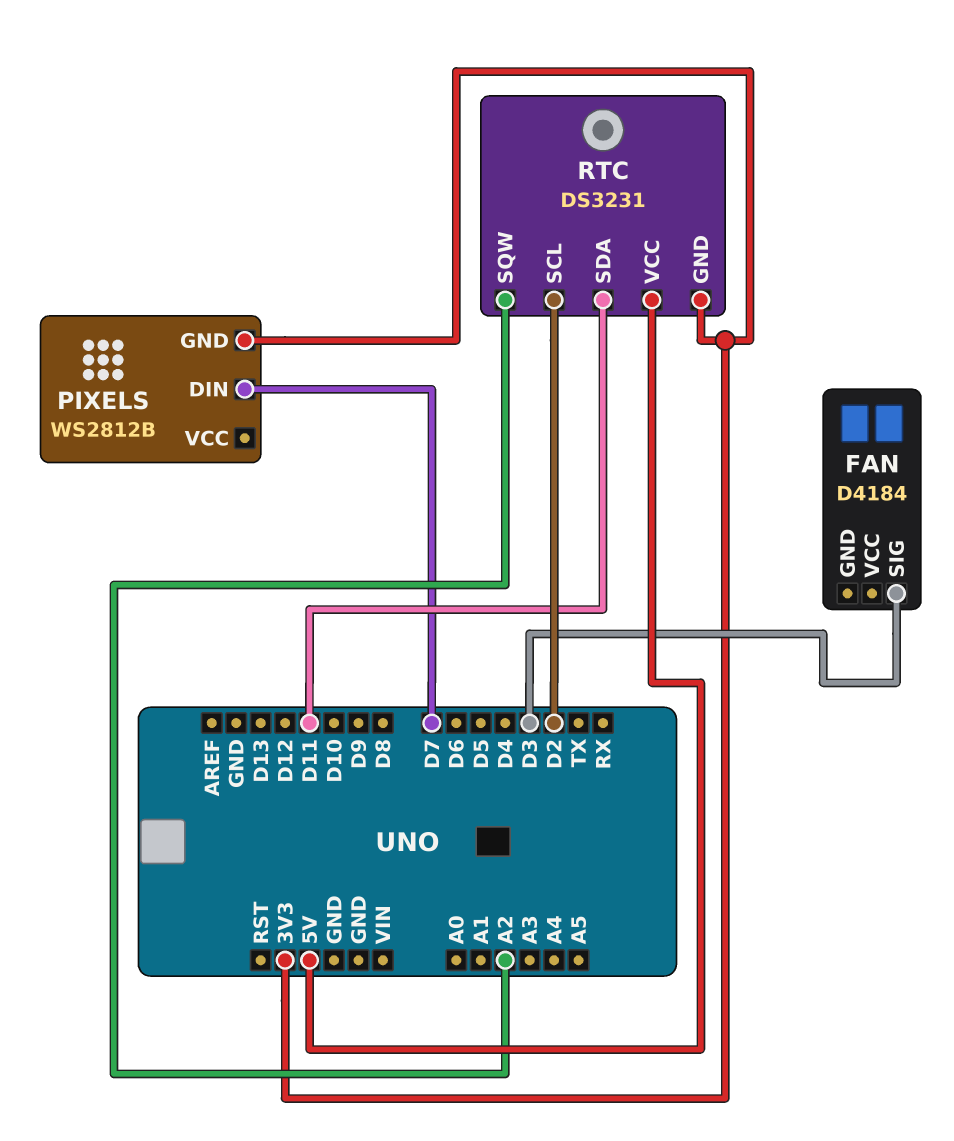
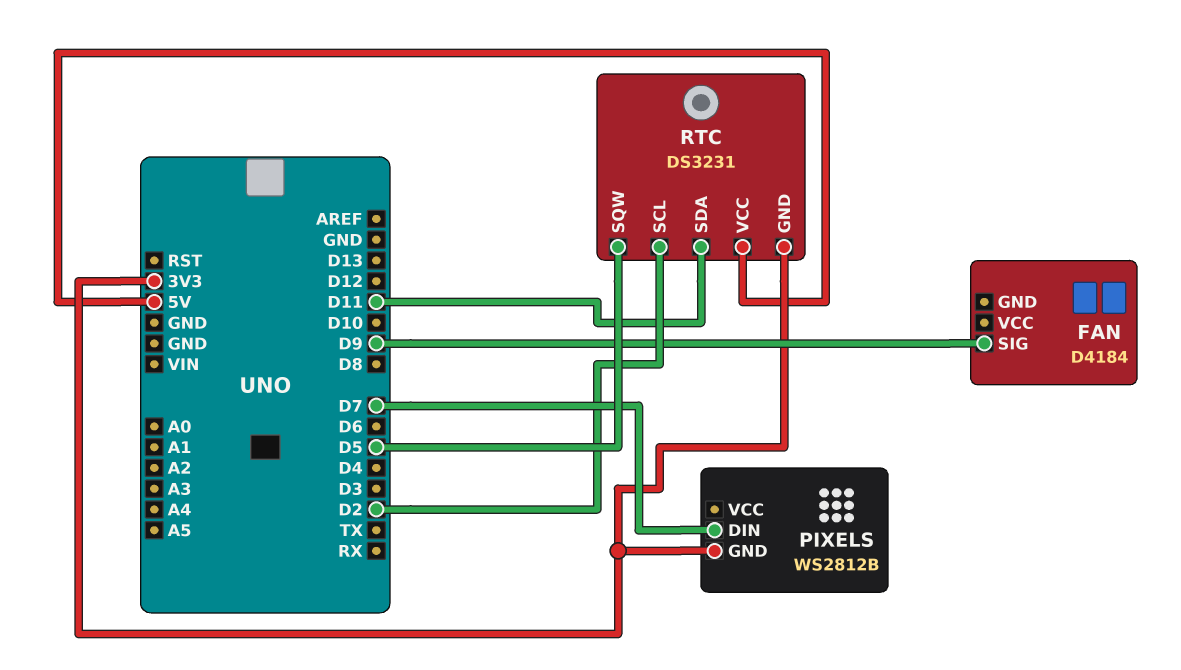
FAN pin SIG: D3 -> D9
RTC pin SQW: A2 -> D5

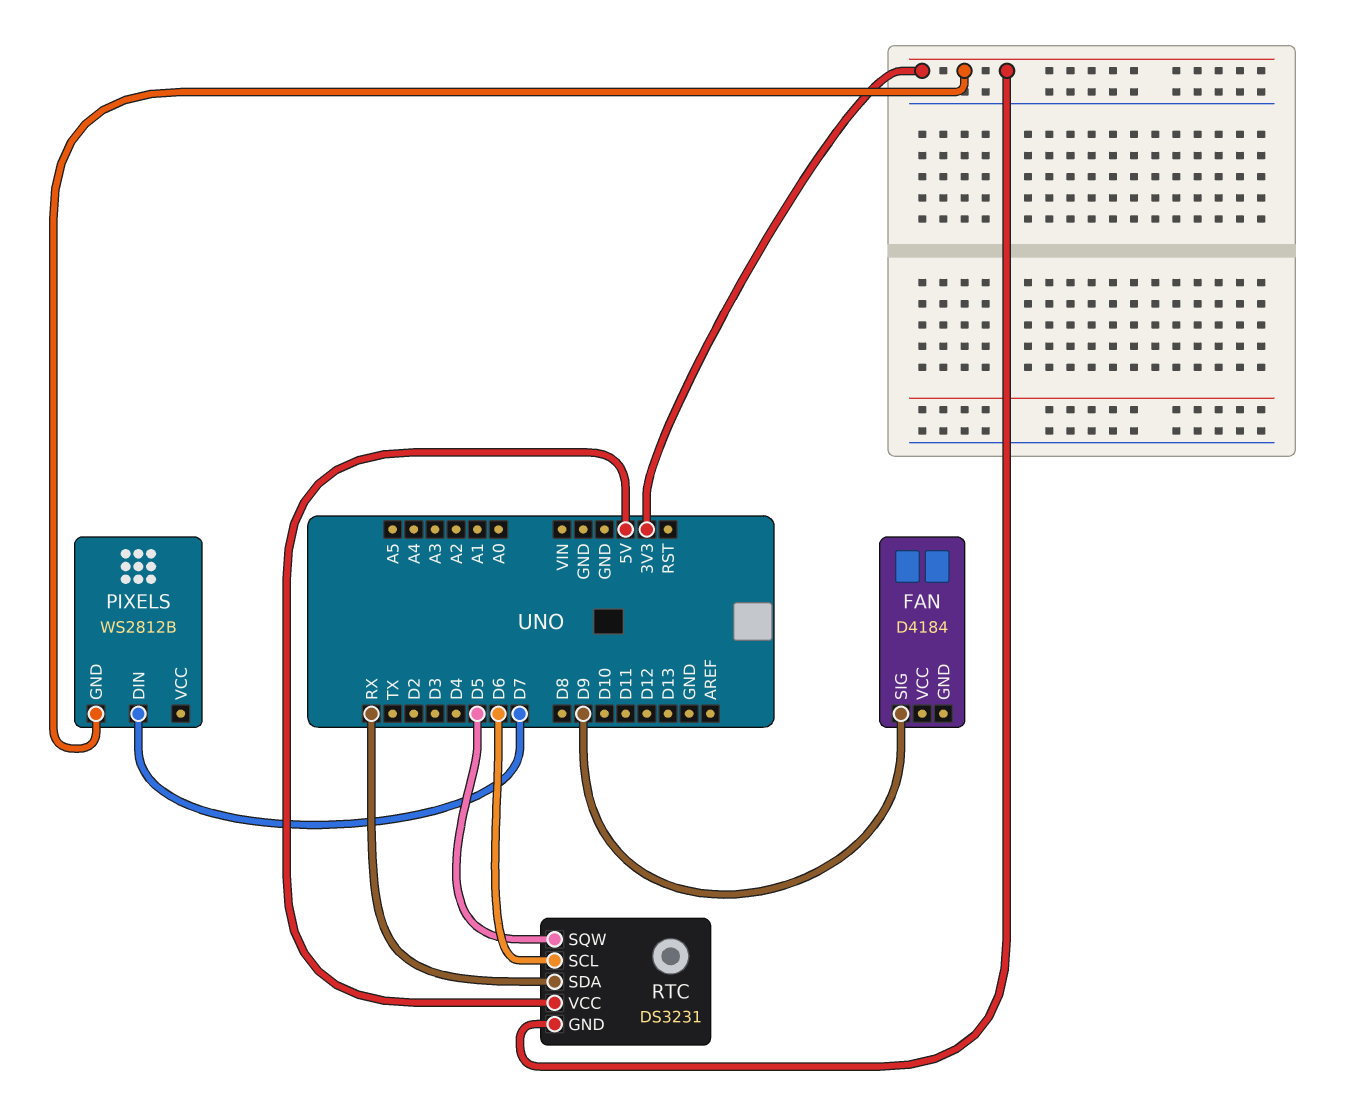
RTC pin SCL: D2 -> D6
RTC pin SDA: D11 -> RX

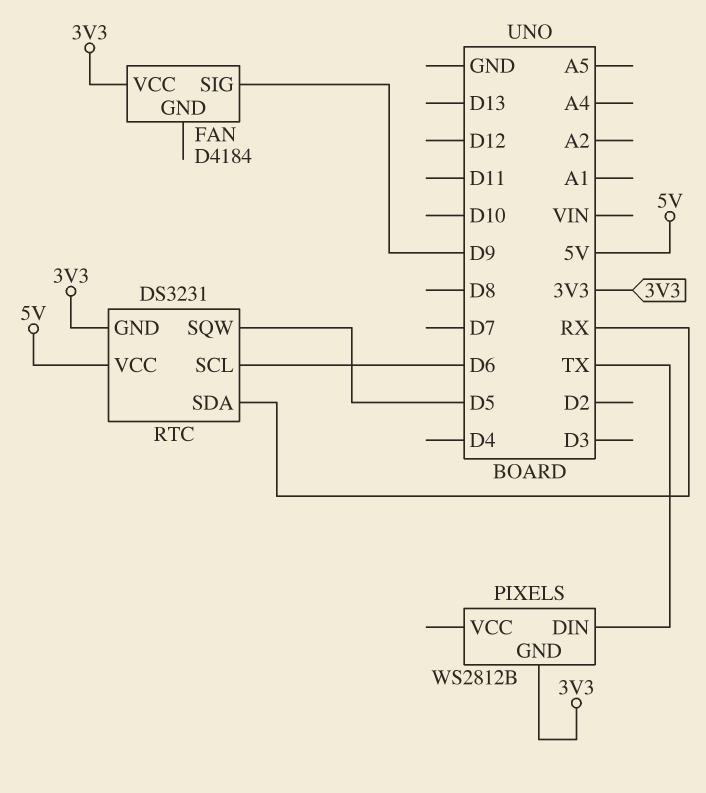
FAN pin VCC: none -> 3V3
PIXELS pin DIN: D7 -> TX

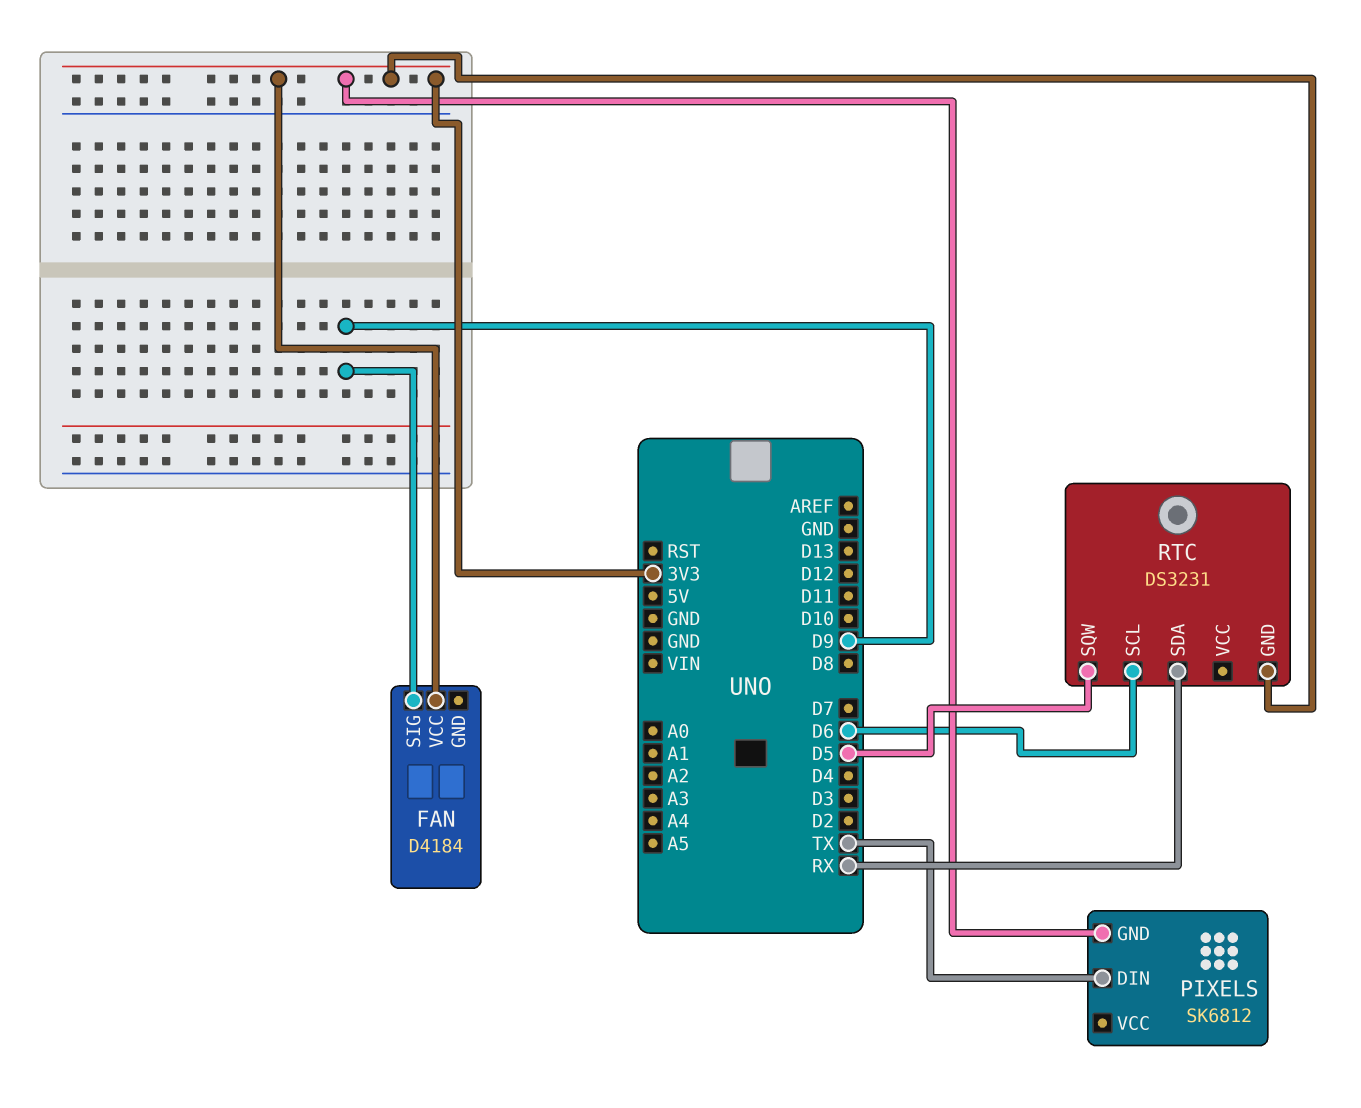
PIXELS: WS2812B -> SK6812
RTC pin VCC: 5V -> none

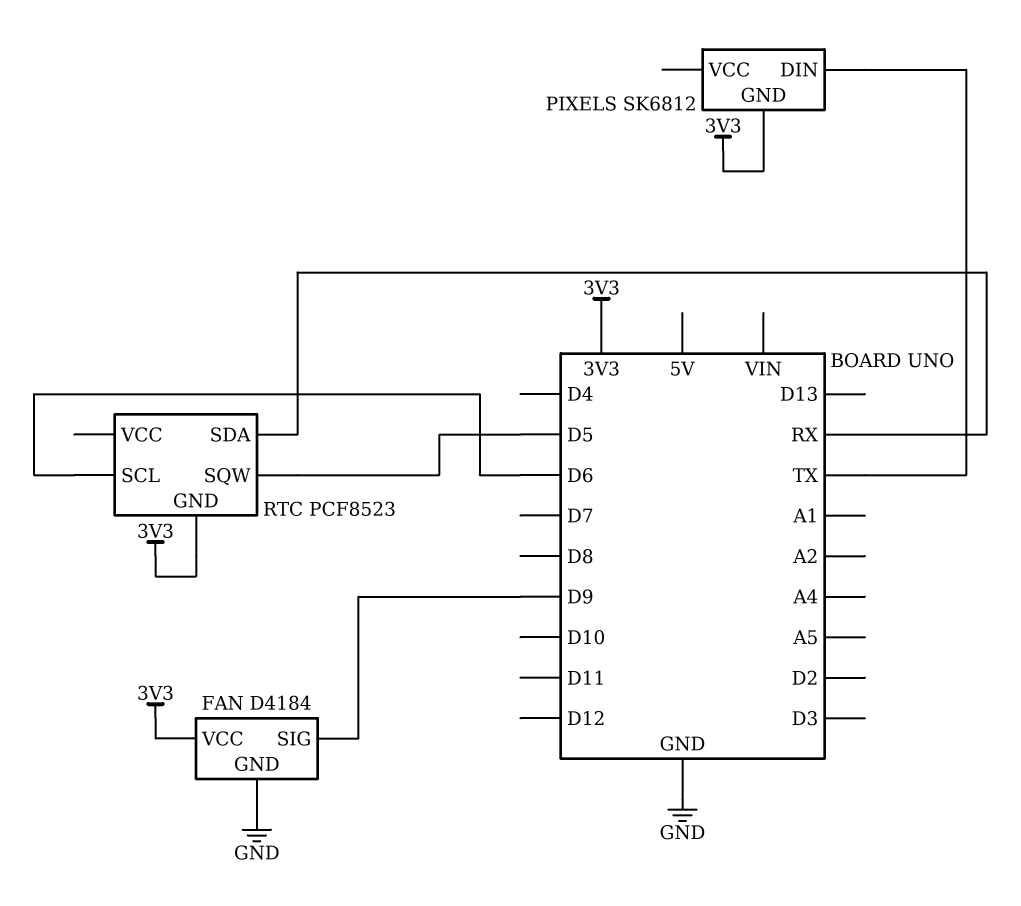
FAN pin GND: none -> GND
RTC: DS3231 -> PCF8523

